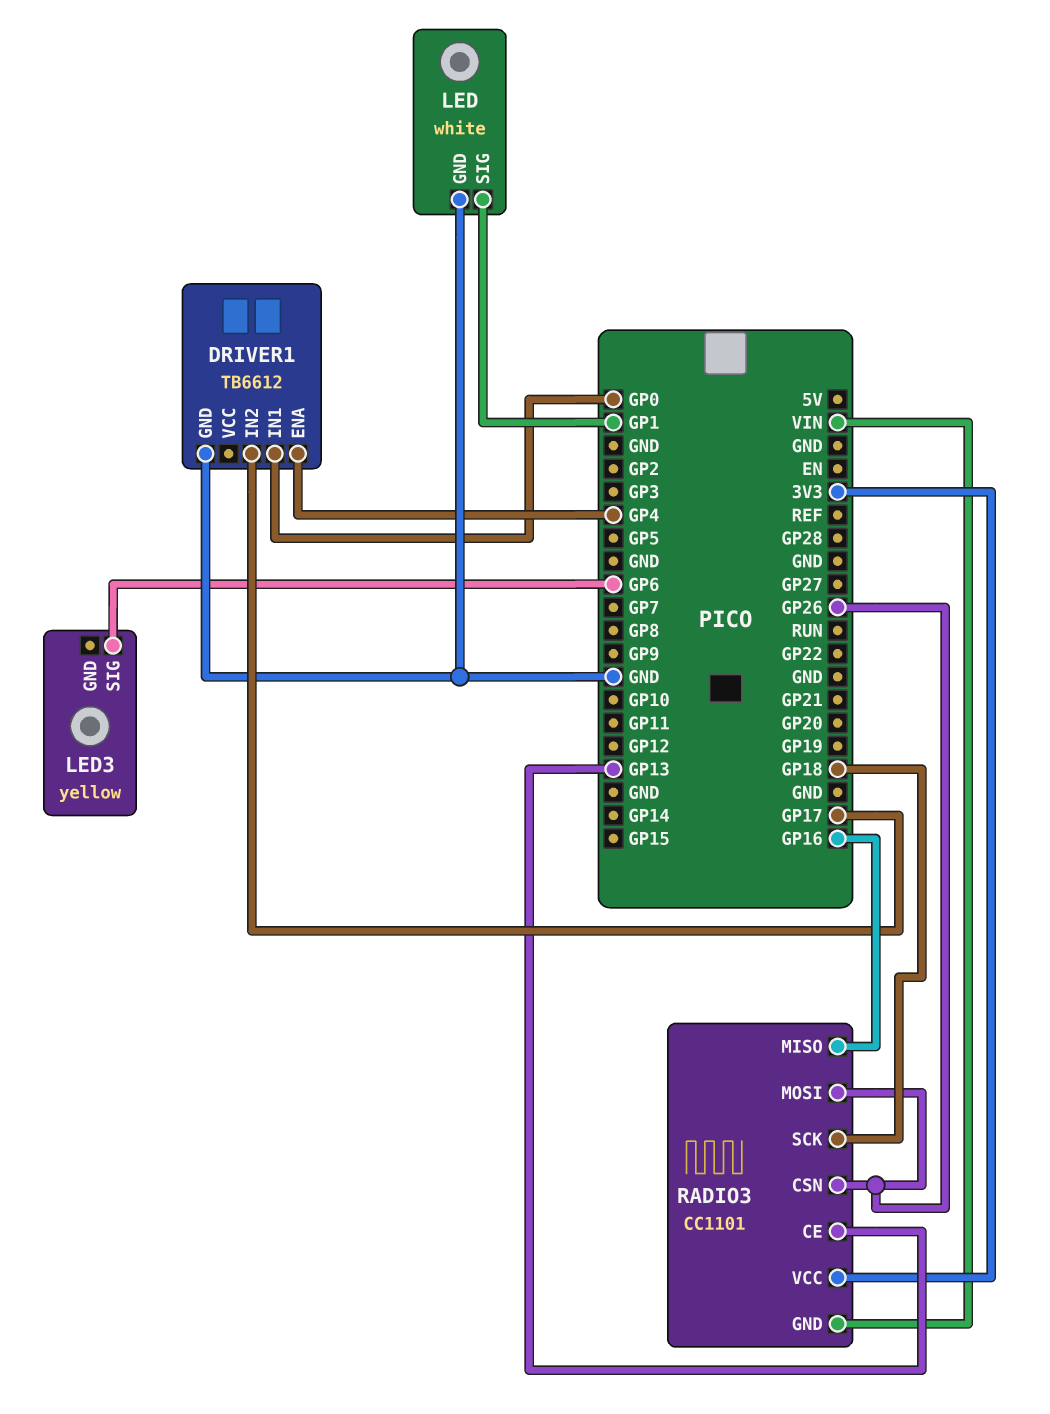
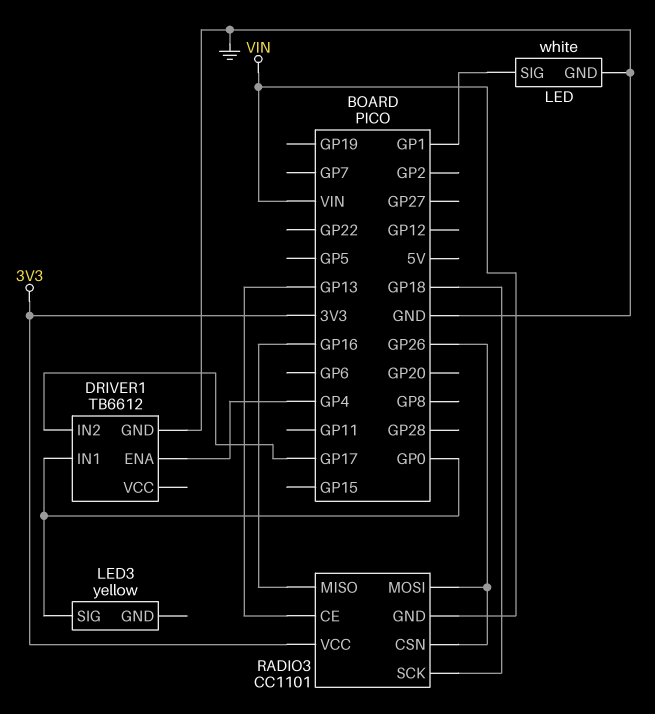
LED3 pin SIG: GP6 -> GP0

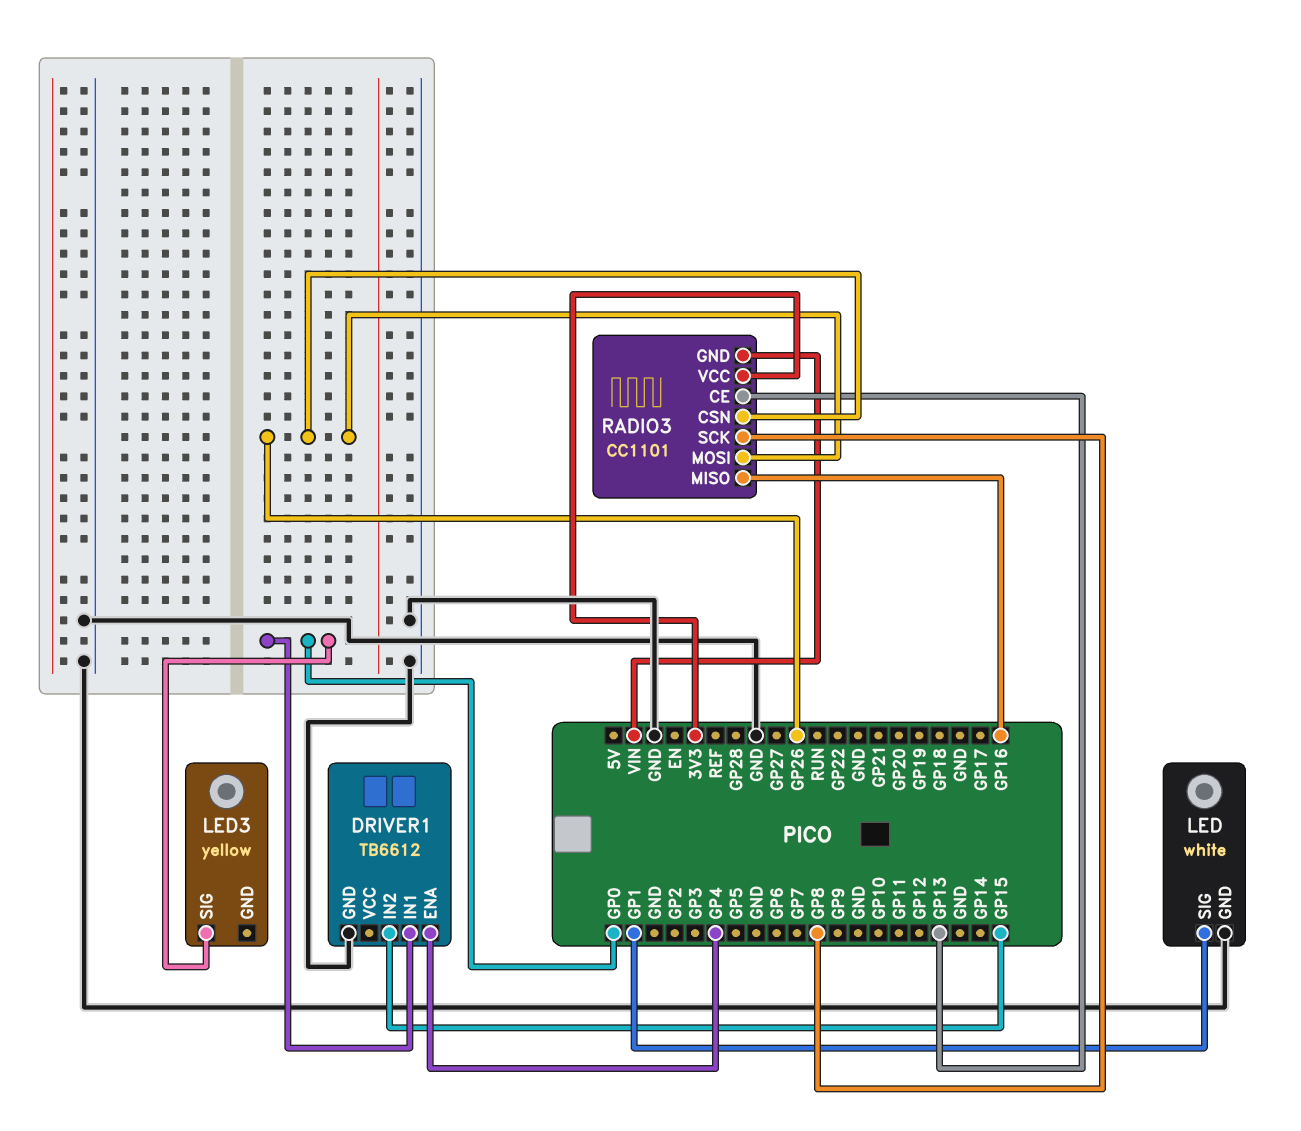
DRIVER1 pin IN2: GP17 -> GP15
RADIO3 pin SCK: GP18 -> GP8

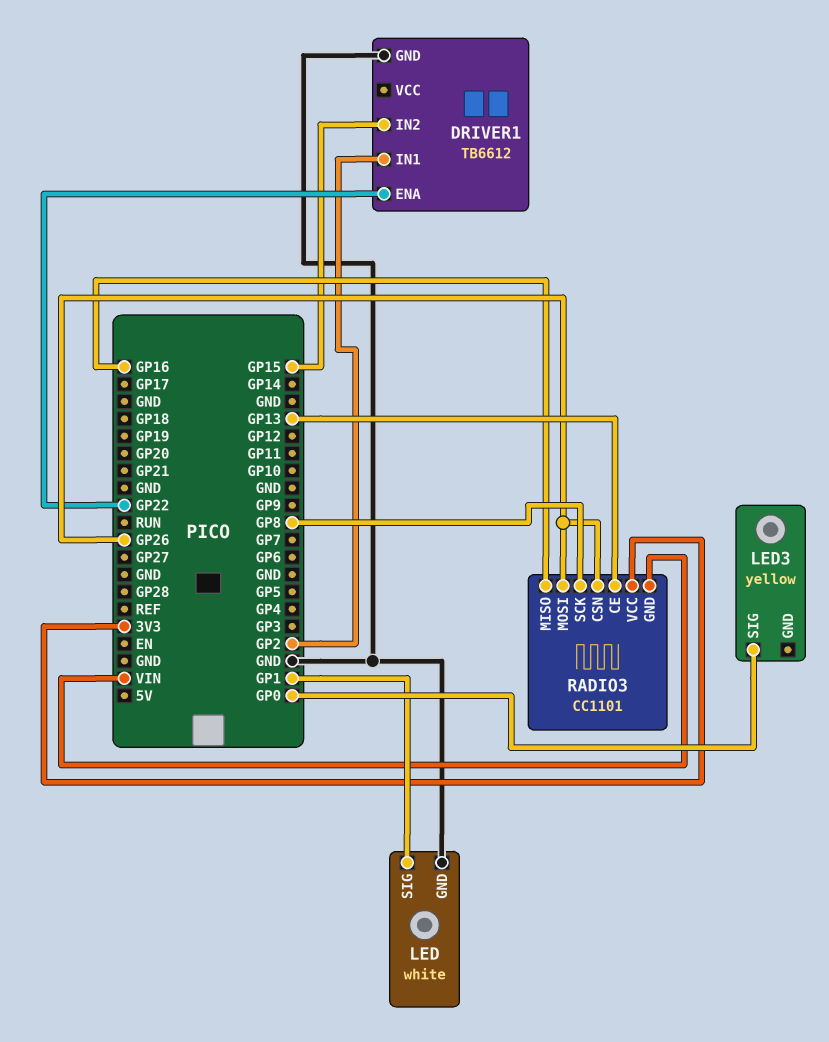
DRIVER1 pin ENA: GP4 -> GP22
DRIVER1 pin IN1: GP0 -> GP2

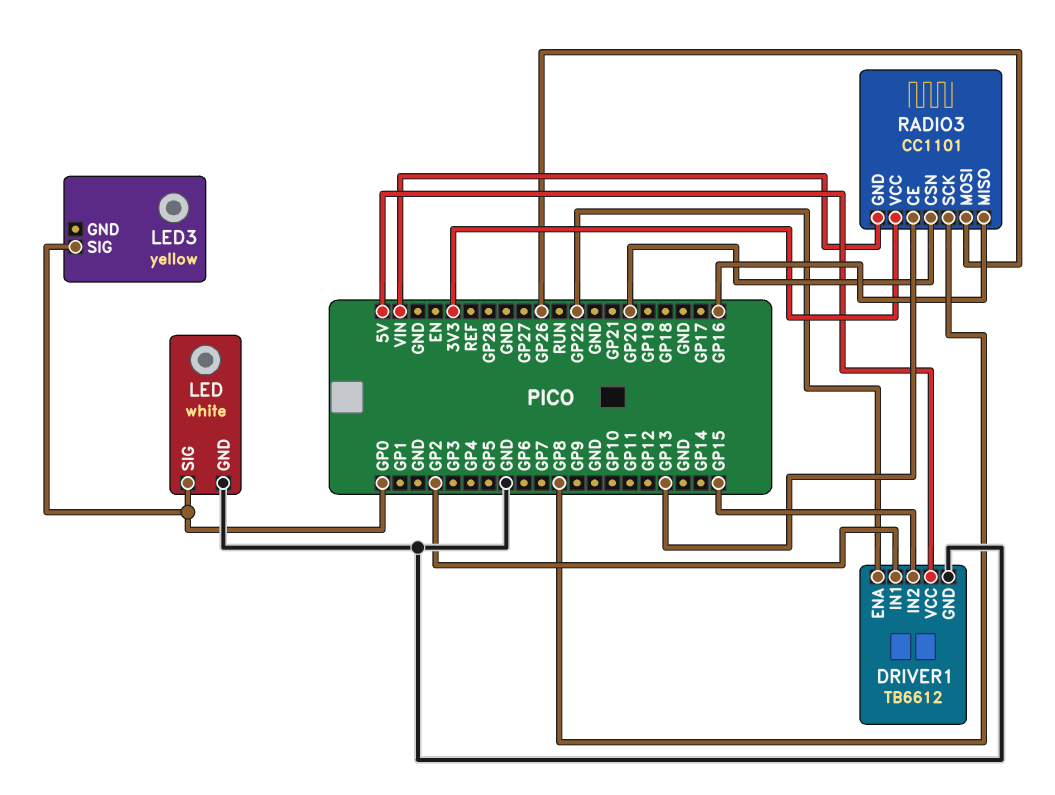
DRIVER1 pin VCC: none -> 5V
LED pin SIG: GP1 -> GP0
RADIO3 pin CSN: GP26 -> GP20

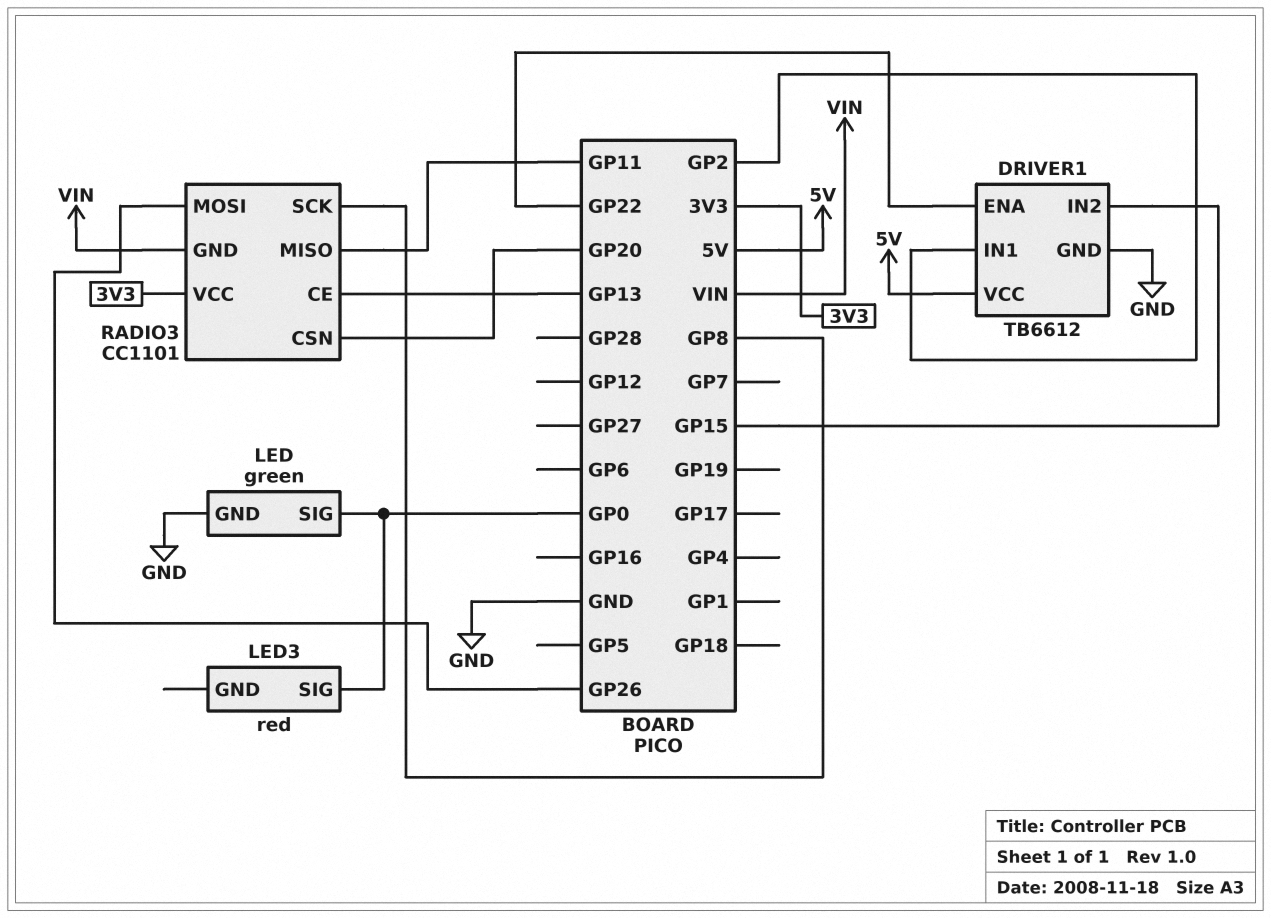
LED: white -> green
LED3: yellow -> red
RADIO3 pin MISO: GP16 -> GP11

